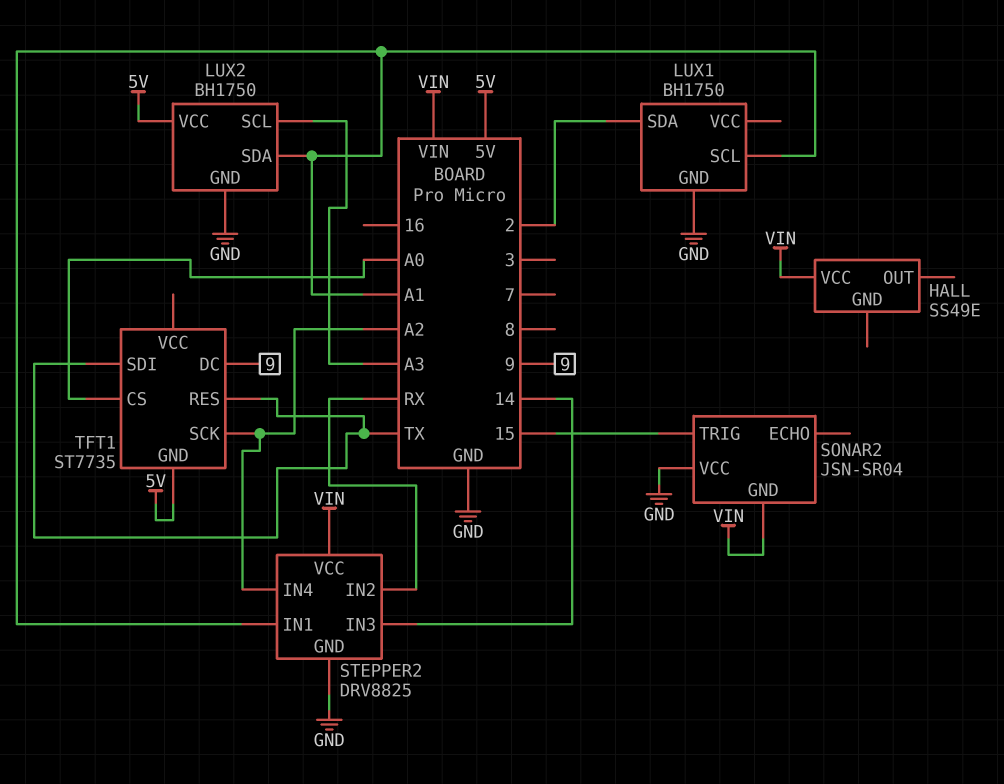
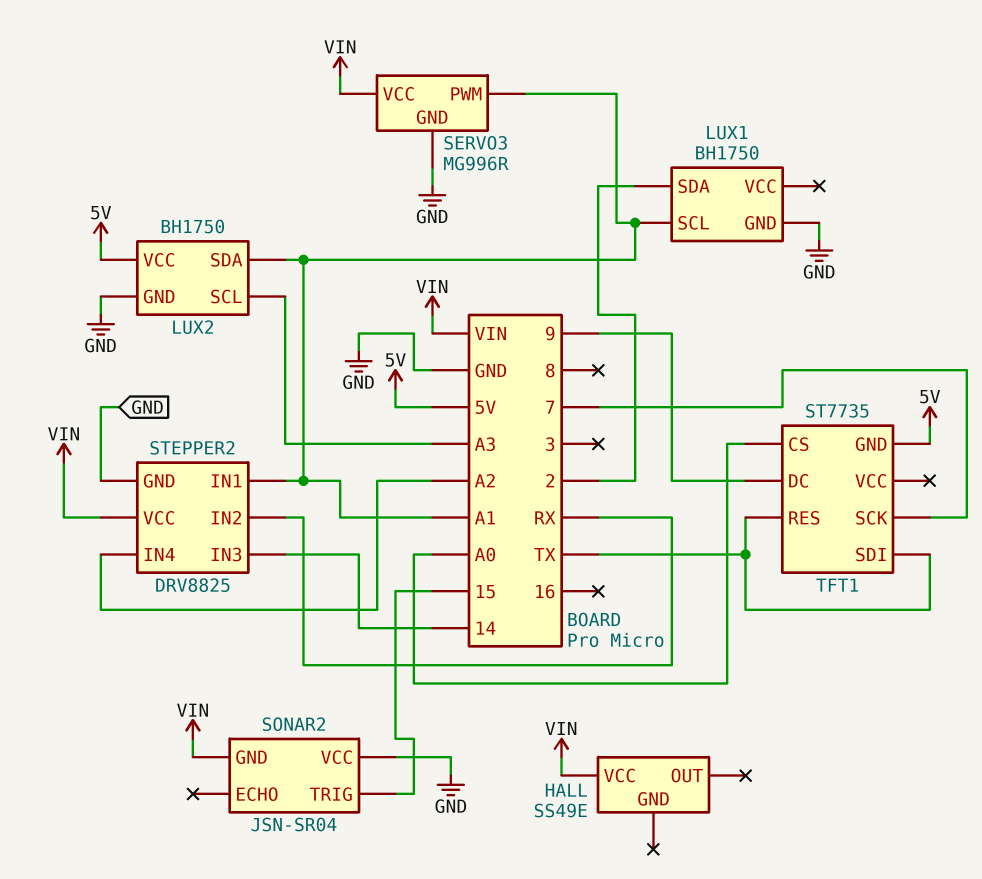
SERVO3: none -> MG996R
SERVO3 pin GND: none -> GND
SERVO3 pin PWM: none -> A1
SERVO3 pin VCC: none -> VIN
TFT1 pin SCK: A2 -> 7

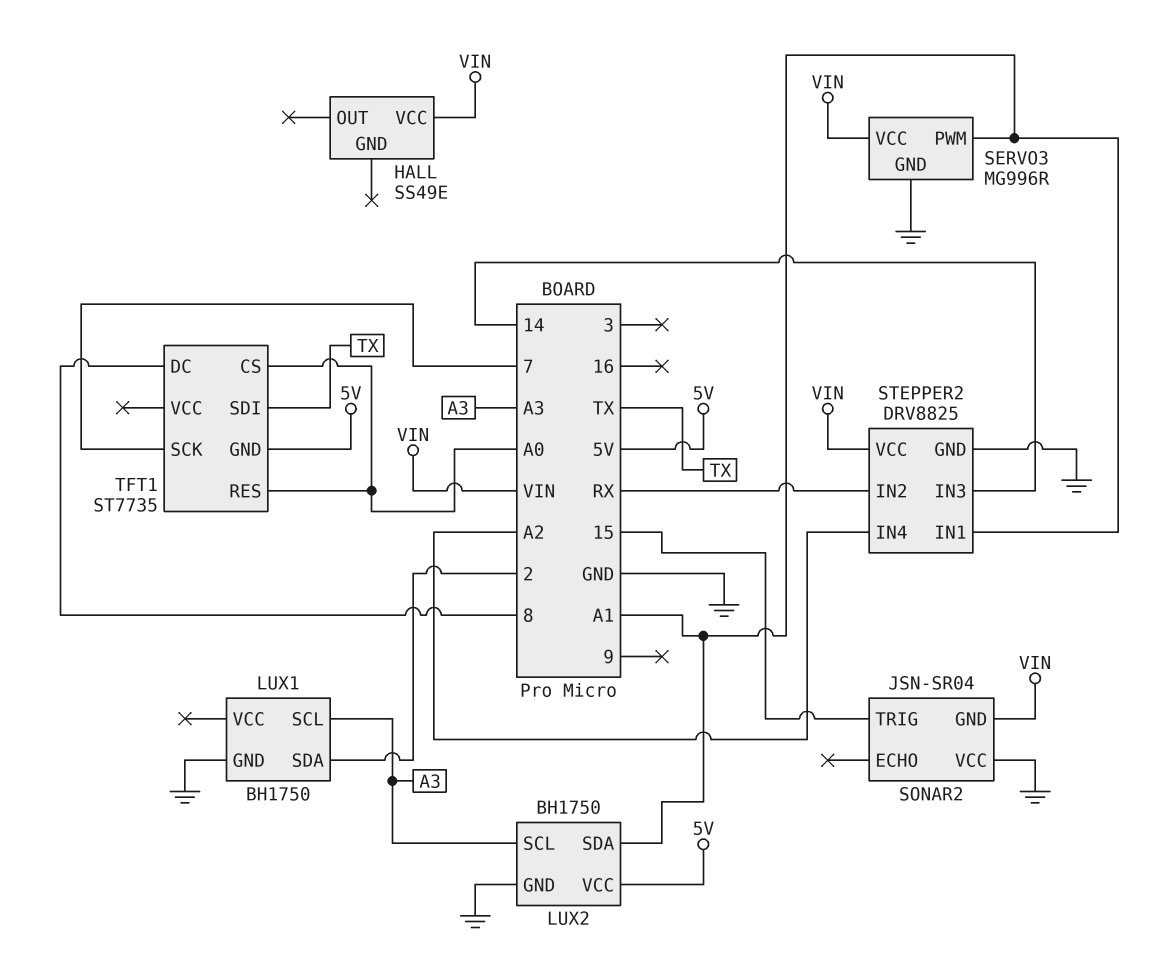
LUX1 pin SCL: A1 -> A3
TFT1 pin DC: 9 -> 8
TFT1 pin RES: TX -> A0

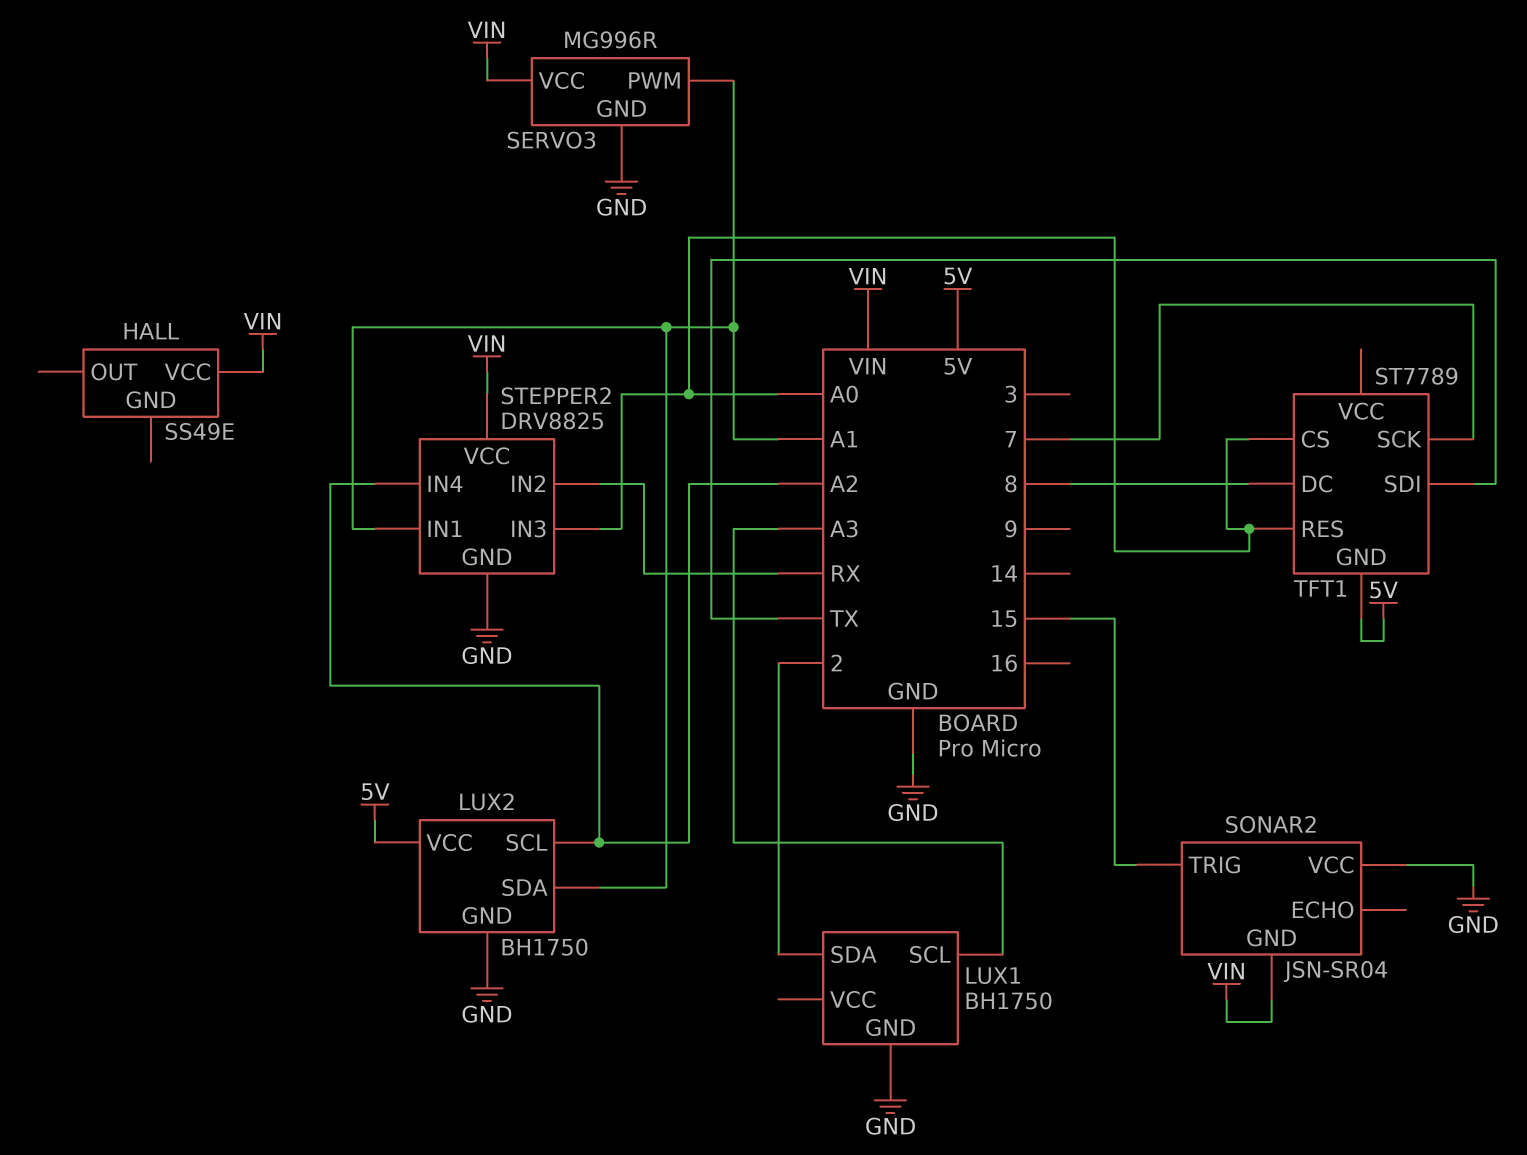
LUX2 pin SCL: A3 -> A2
STEPPER2 pin IN3: 14 -> A0
TFT1: ST7735 -> ST7789

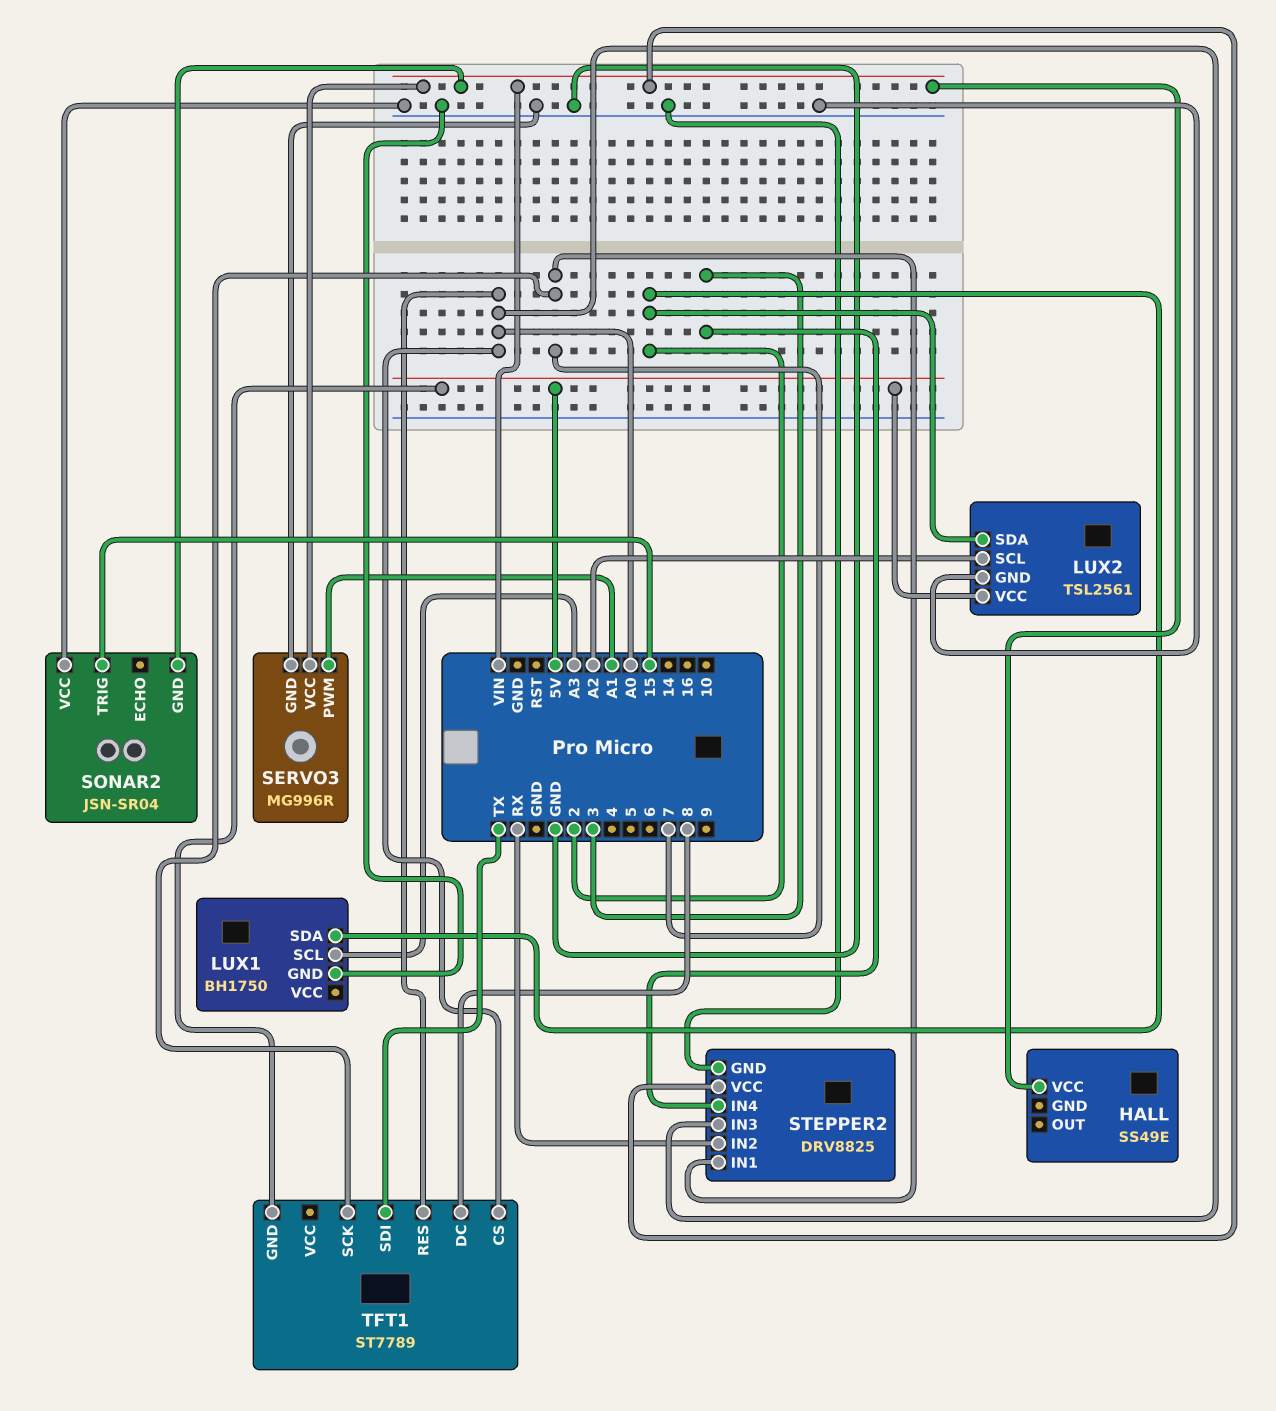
LUX2: BH1750 -> TSL2561
LUX2 pin SDA: A1 -> 2
STEPPER2 pin IN1: A1 -> 7
STEPPER2 pin IN4: A2 -> 3

